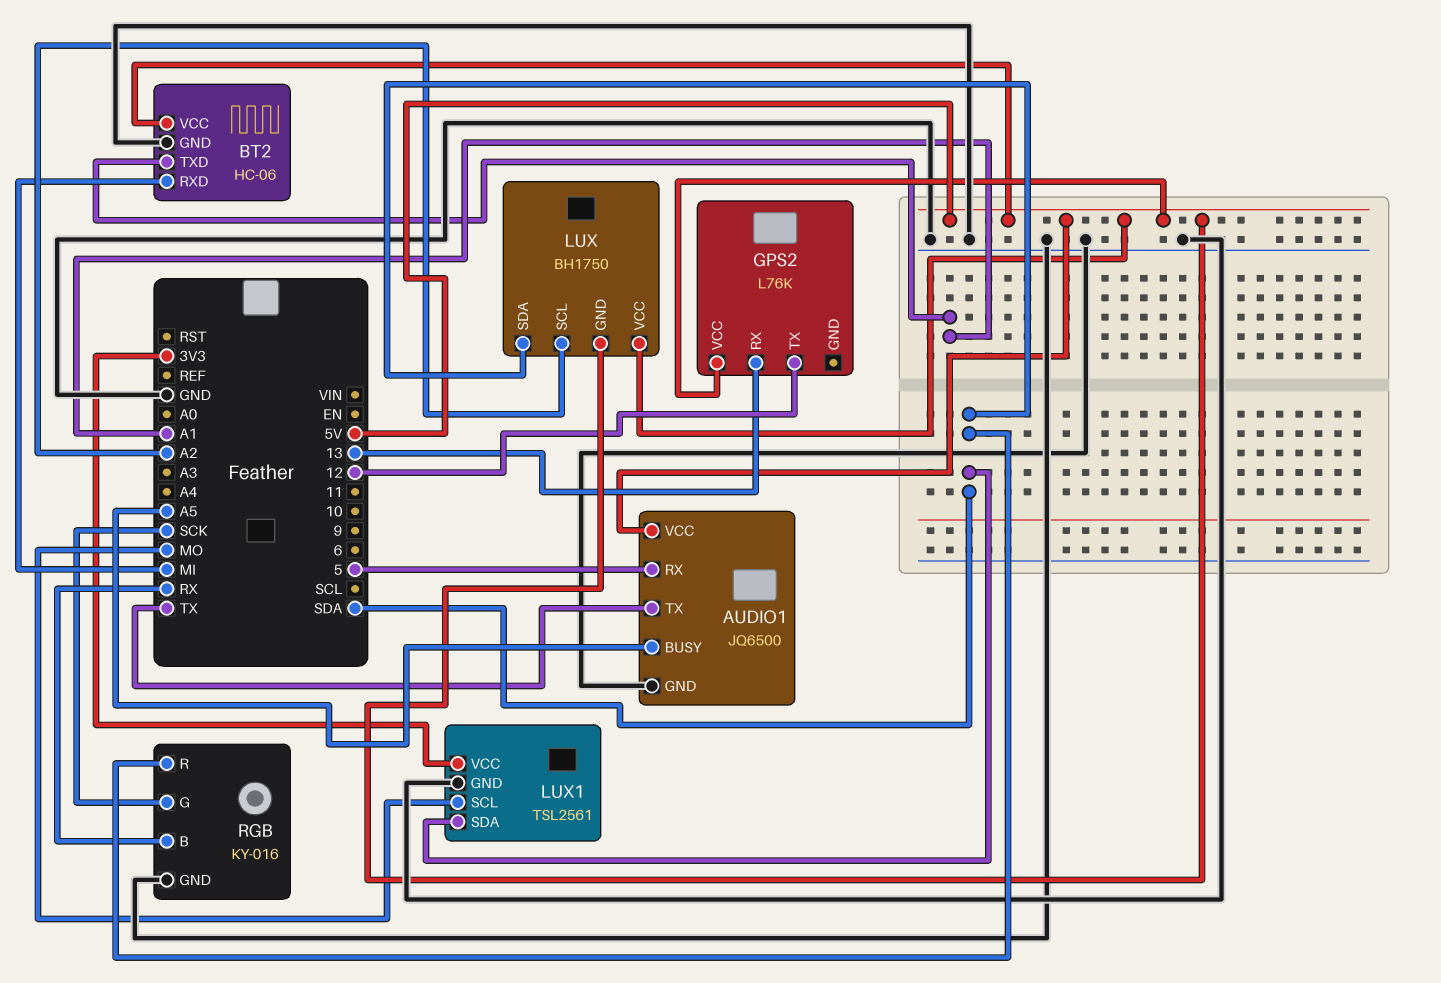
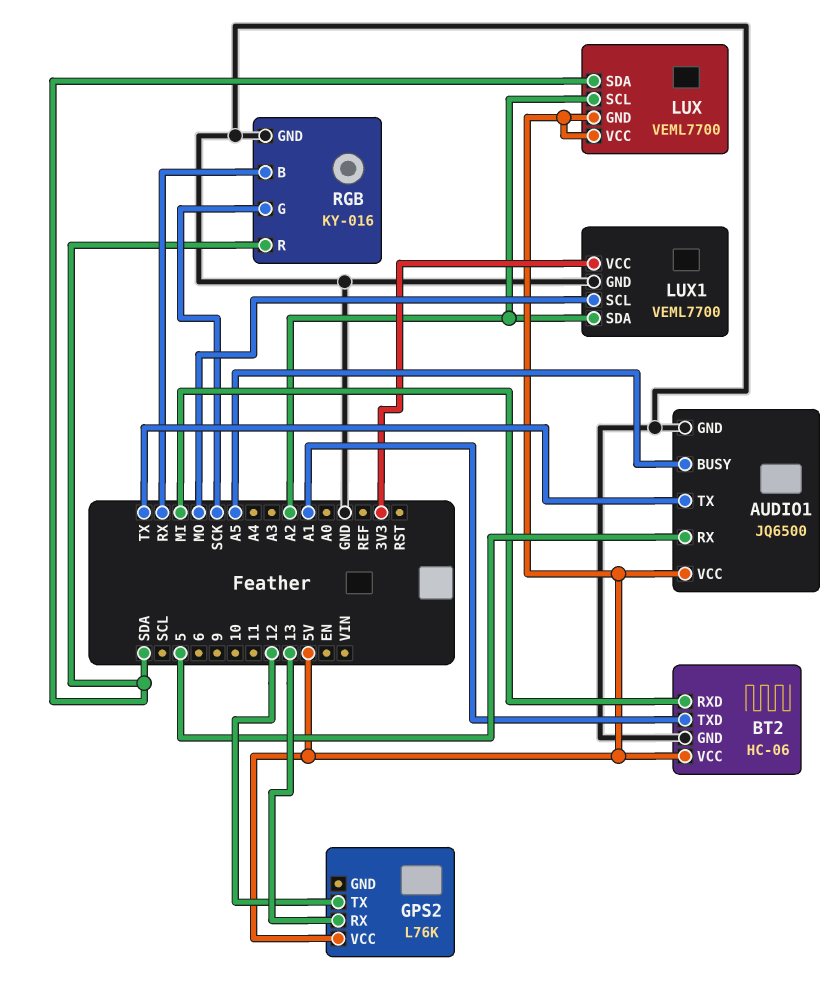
LUX: BH1750 -> VEML7700
LUX1: TSL2561 -> VEML7700
LUX1 pin SDA: SDA -> A2

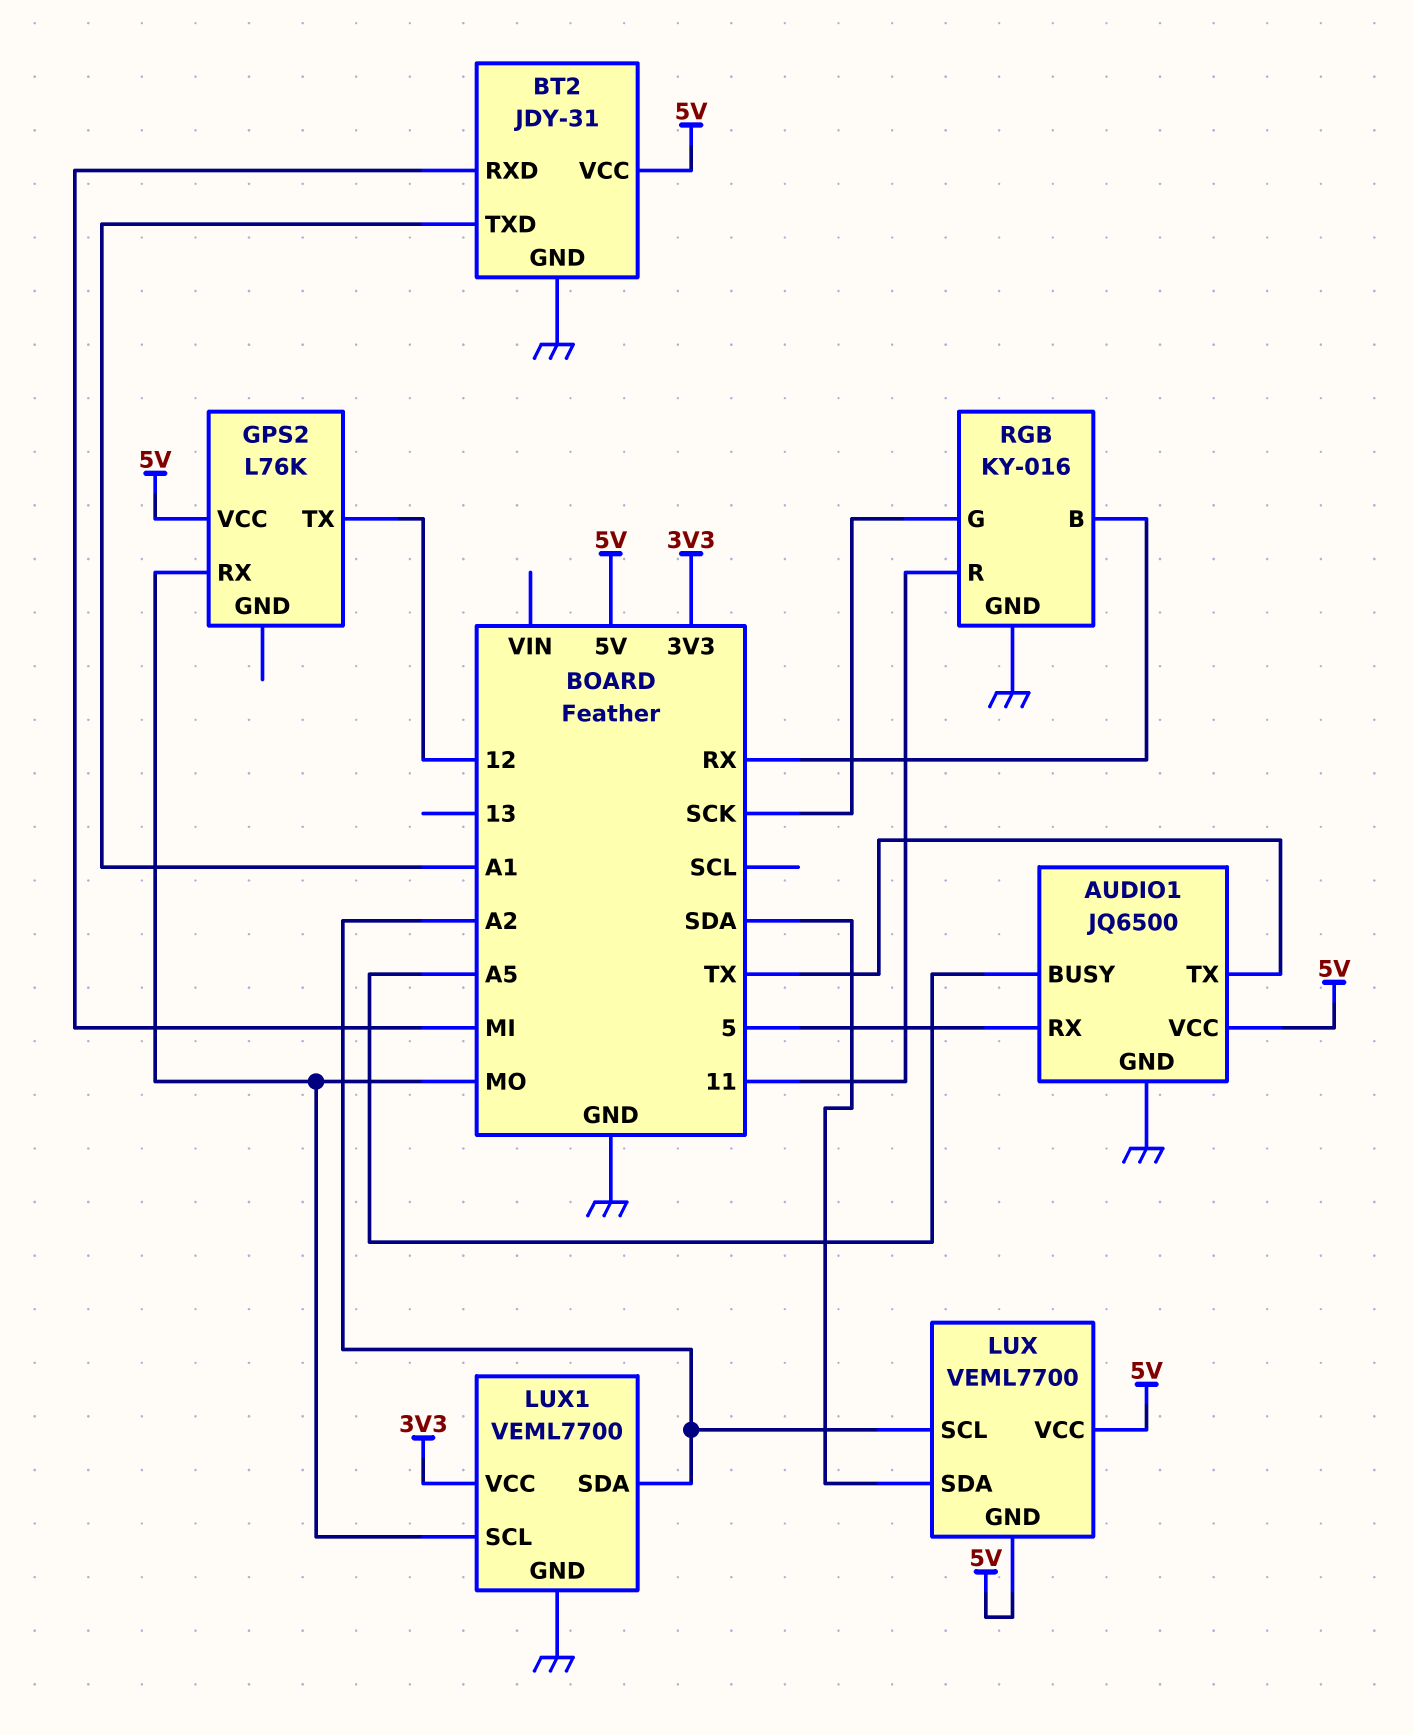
BT2: HC-06 -> JDY-31
GPS2 pin RX: 13 -> MO
RGB pin R: SDA -> 11

